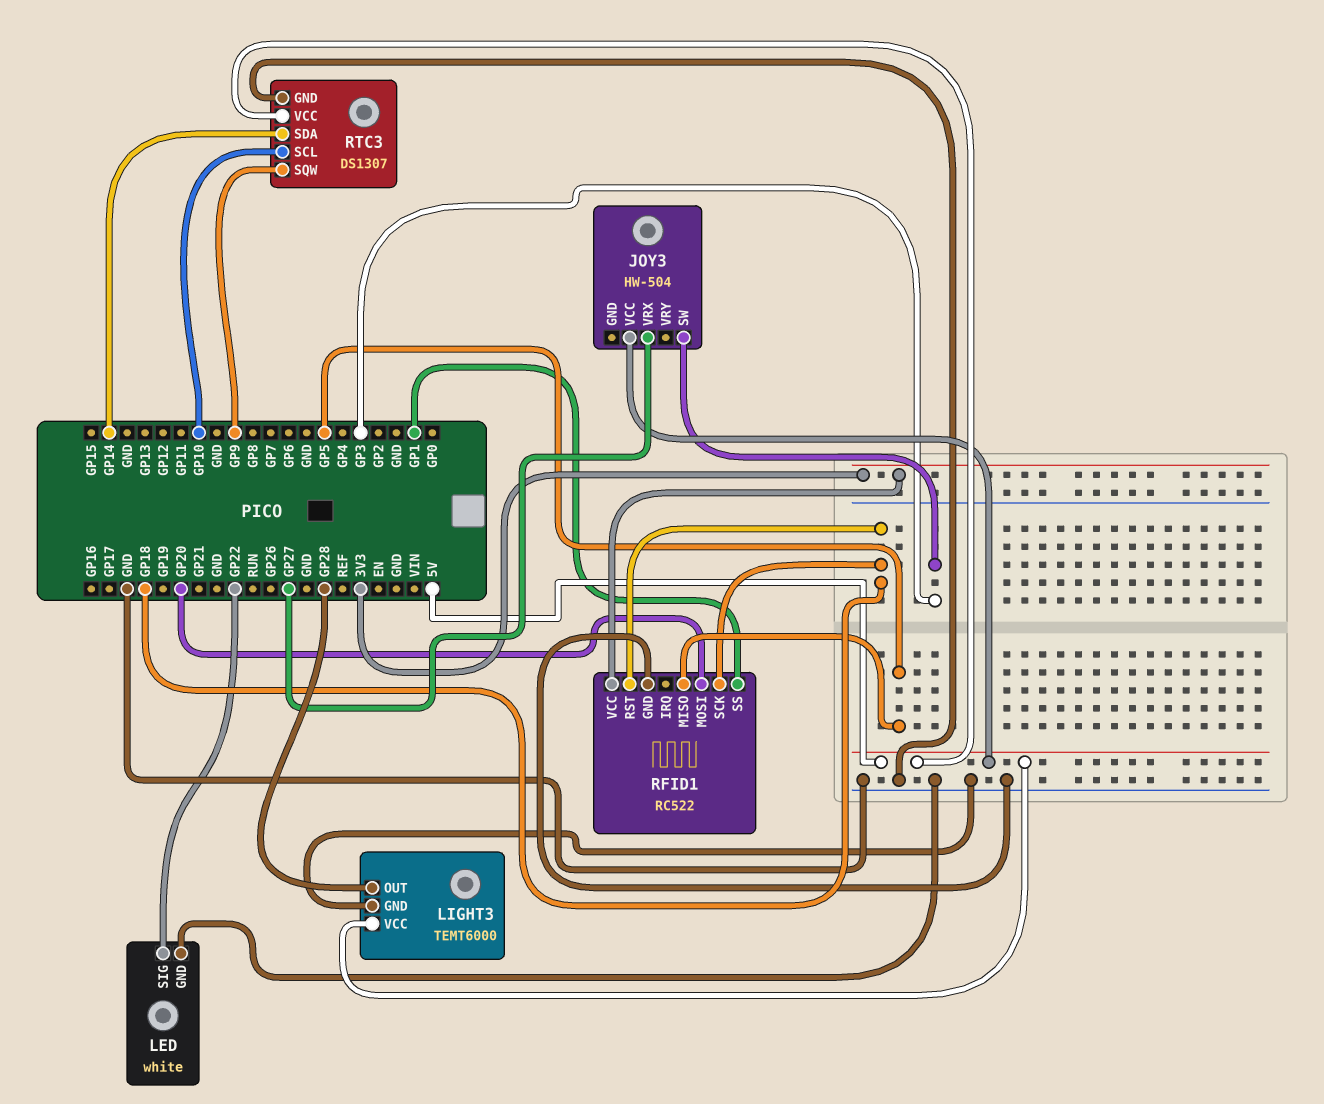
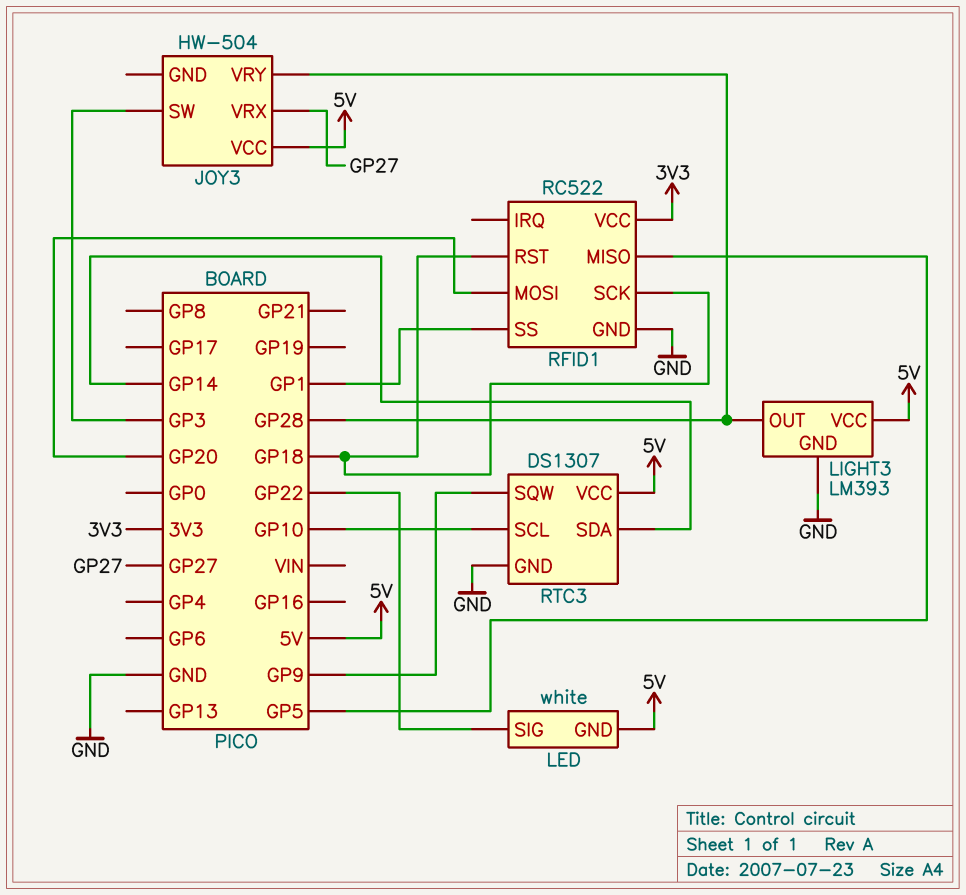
JOY3 pin VRY: none -> GP28
LED pin GND: GND -> 5V
LIGHT3: TEMT6000 -> LM393

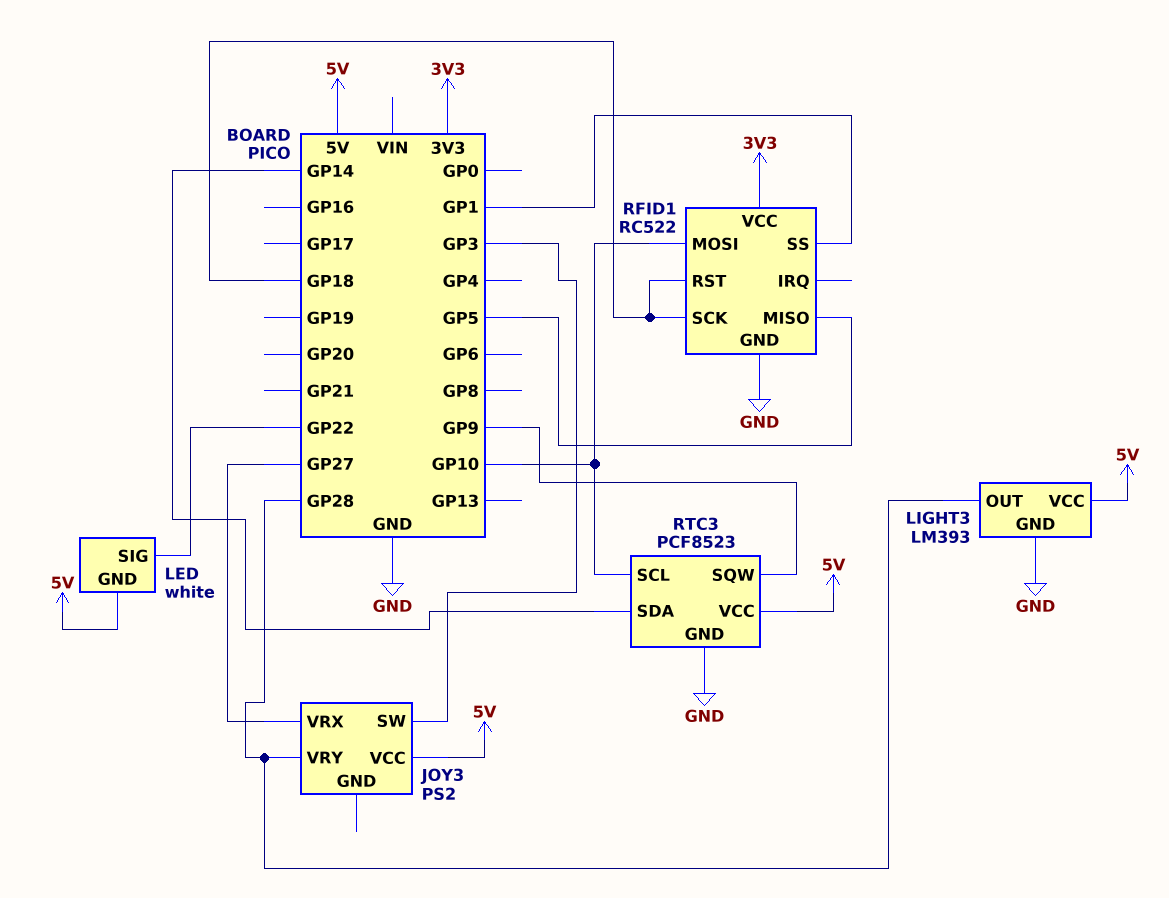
JOY3: HW-504 -> PS2
RFID1 pin MOSI: GP20 -> GP10
RTC3: DS1307 -> PCF8523

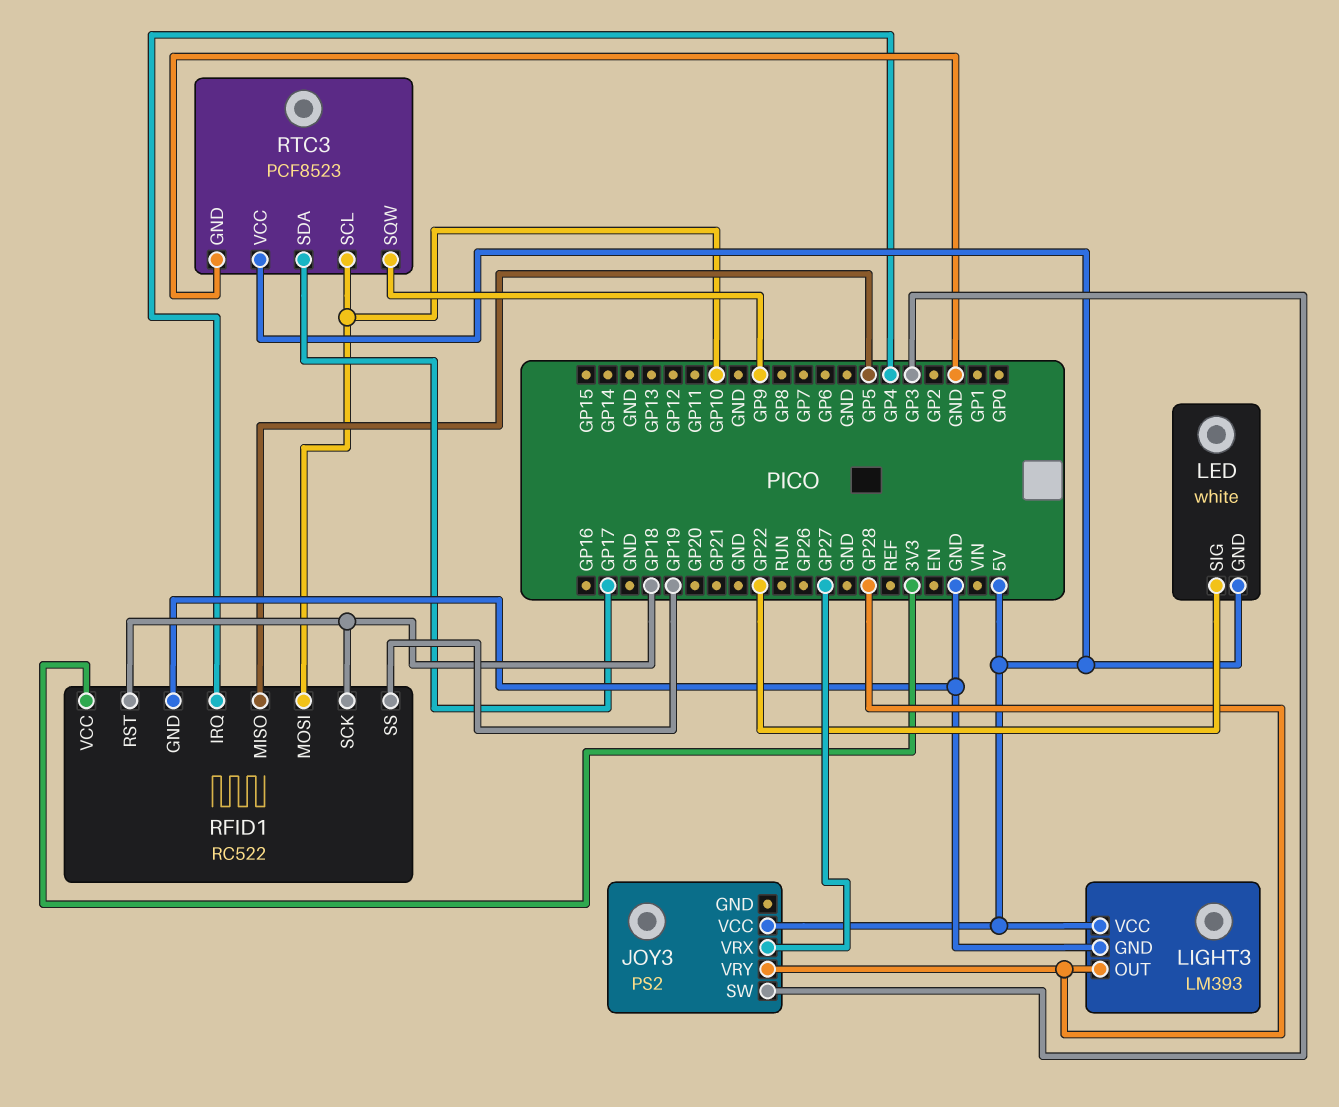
RFID1 pin IRQ: none -> GP4
RFID1 pin SS: GP1 -> GP19
RTC3 pin SDA: GP14 -> GP17

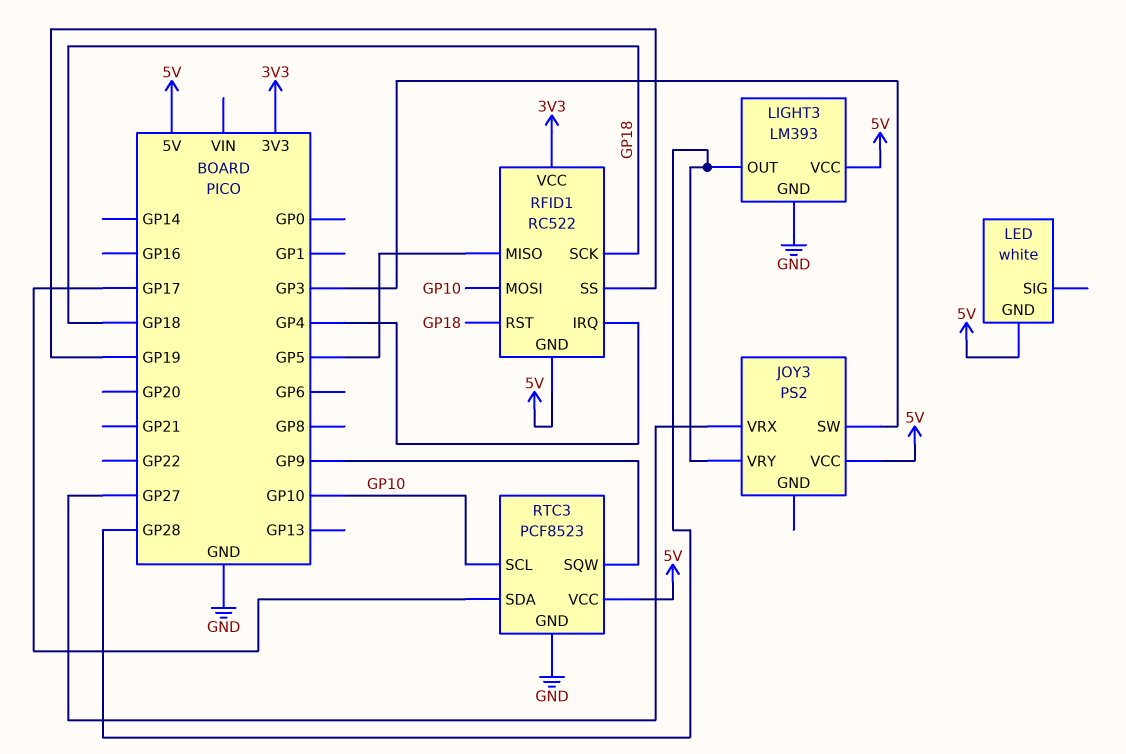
LED pin SIG: GP22 -> none
RFID1 pin GND: GND -> 5V

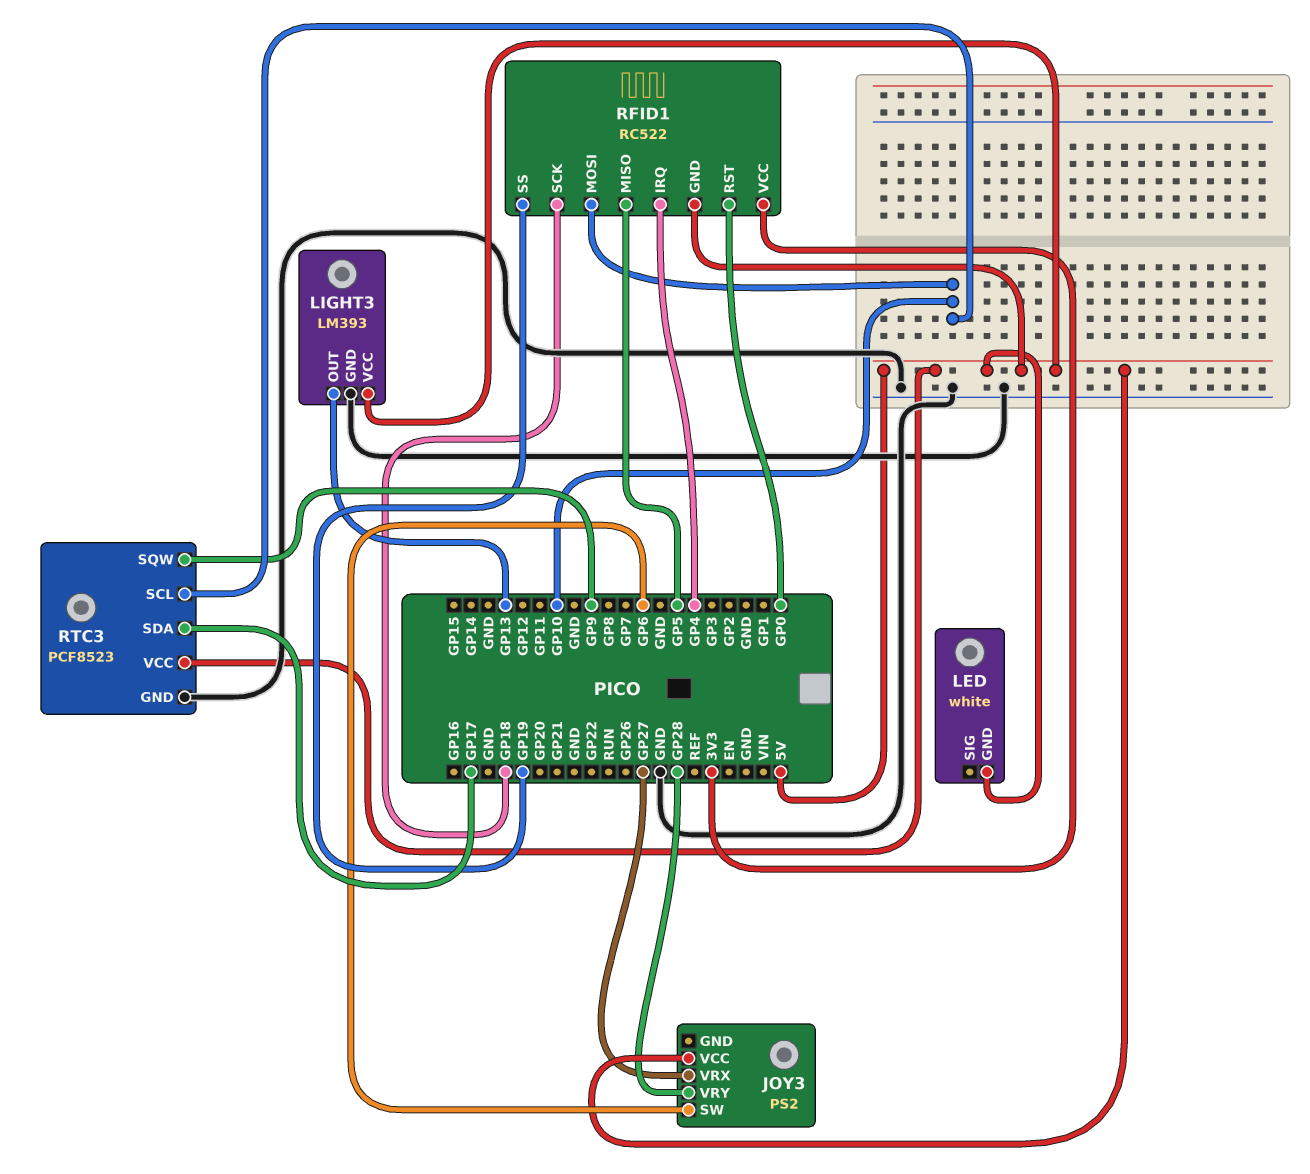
JOY3 pin SW: GP3 -> GP6
LIGHT3 pin OUT: GP28 -> GP13
RFID1 pin RST: GP18 -> GP0

